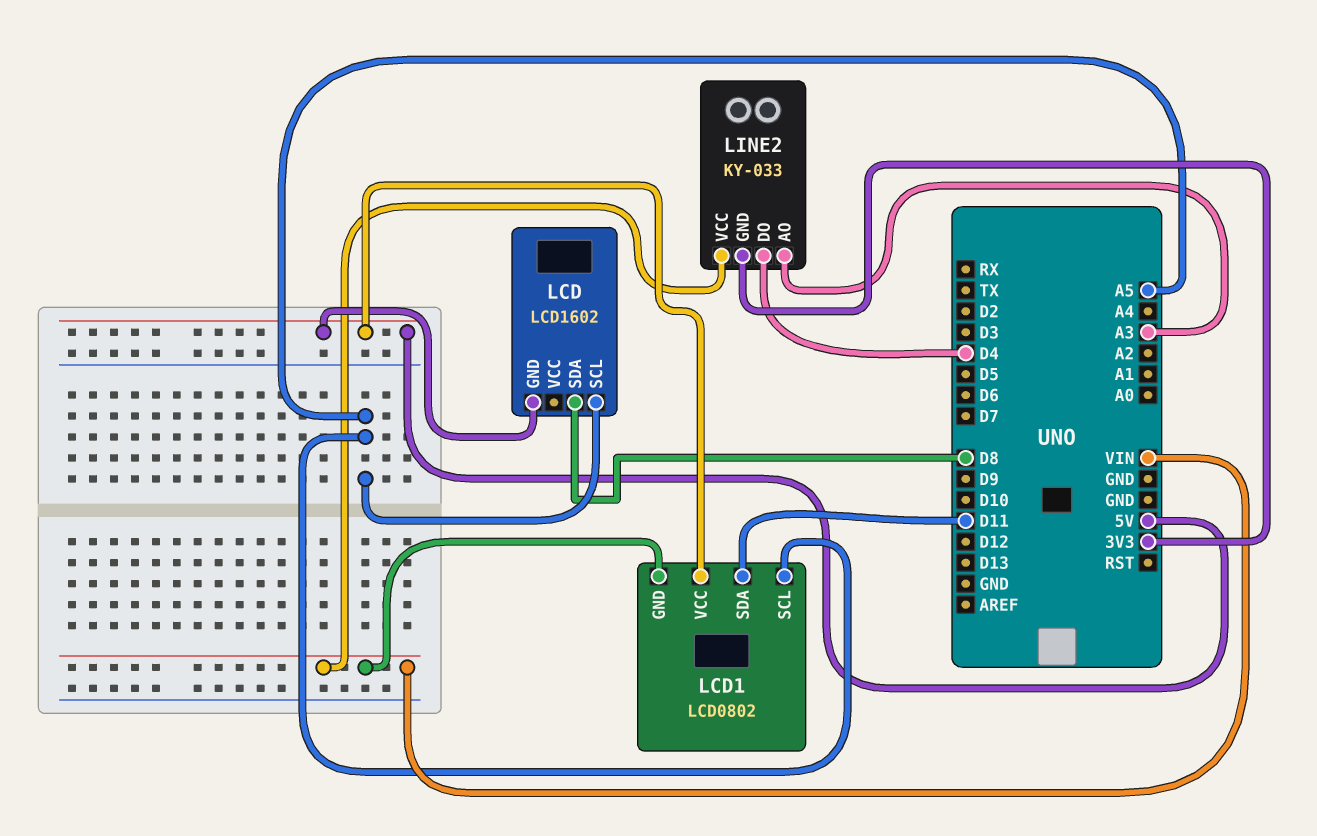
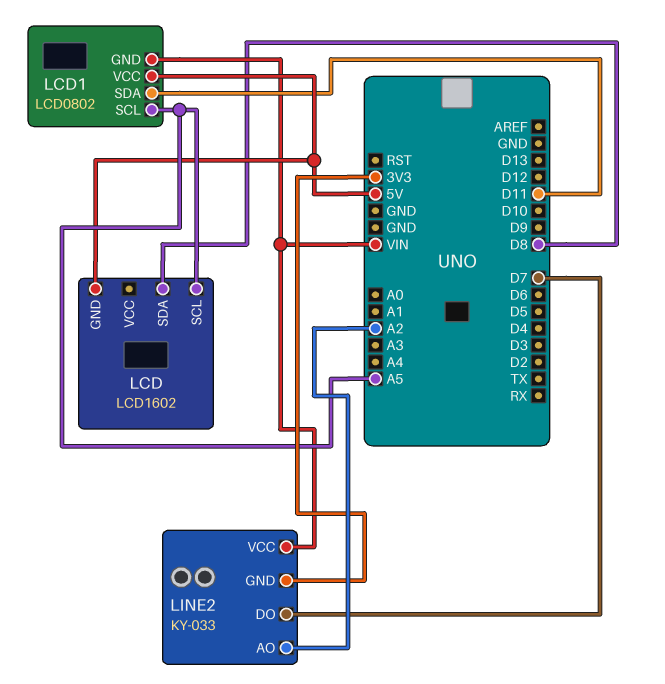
LINE2 pin AO: A3 -> A2
LINE2 pin DO: D4 -> D7

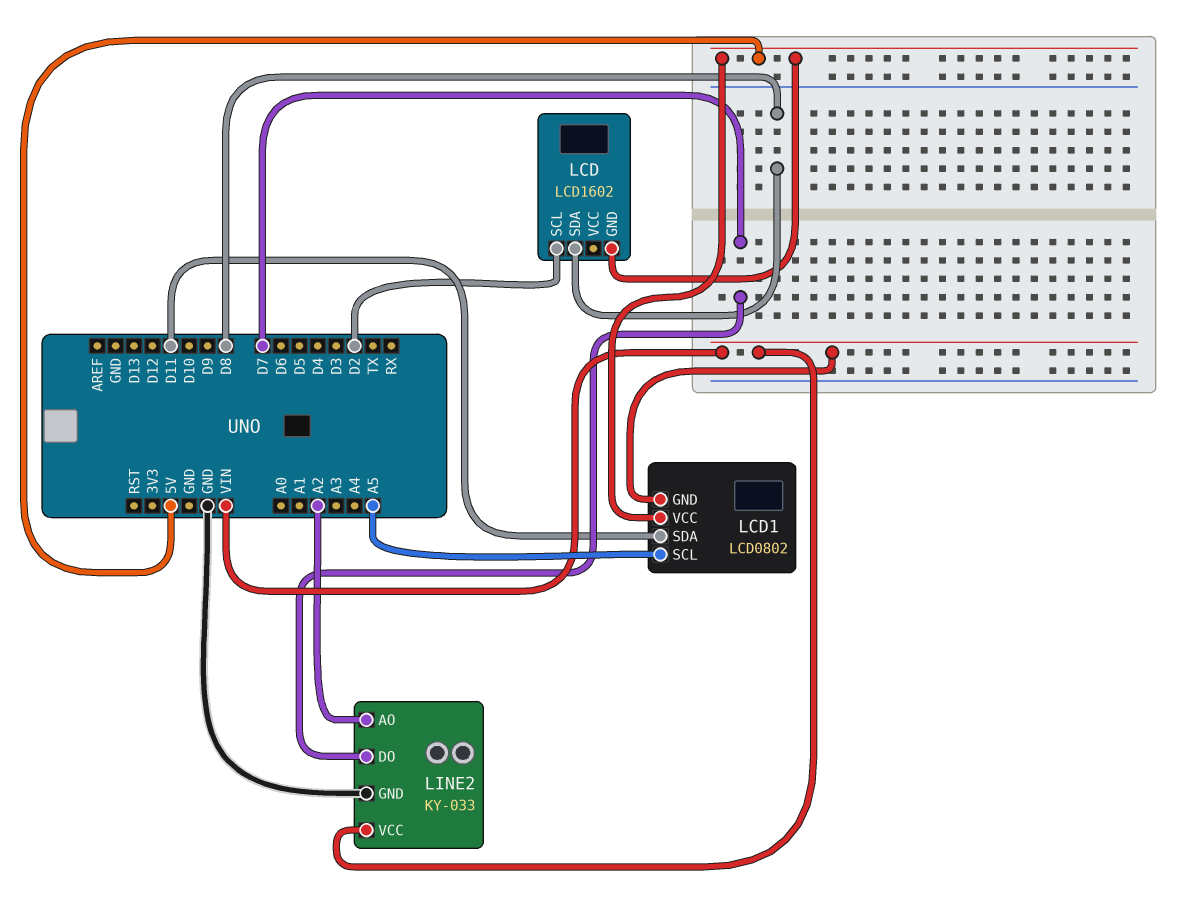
LCD pin SCL: A5 -> D2
LINE2 pin GND: 3V3 -> GND

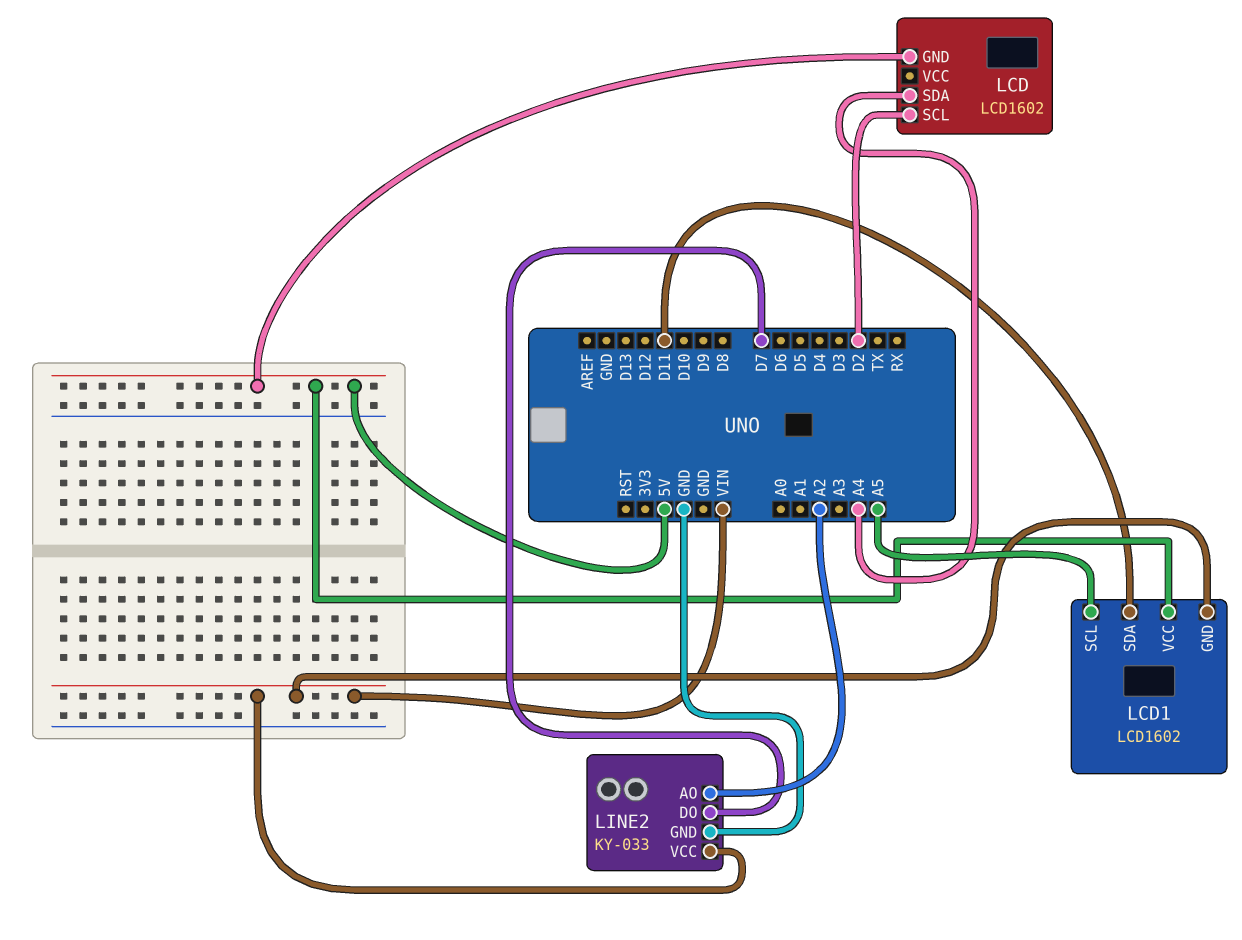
LCD pin SDA: D8 -> A4
LCD1: LCD0802 -> LCD1602

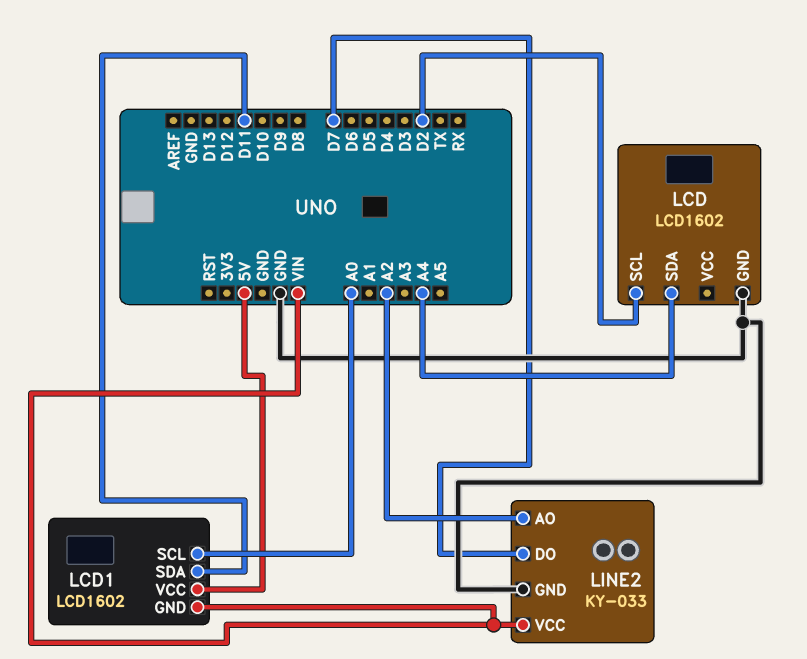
LCD pin GND: 5V -> GND
LCD1 pin SCL: A5 -> A0

